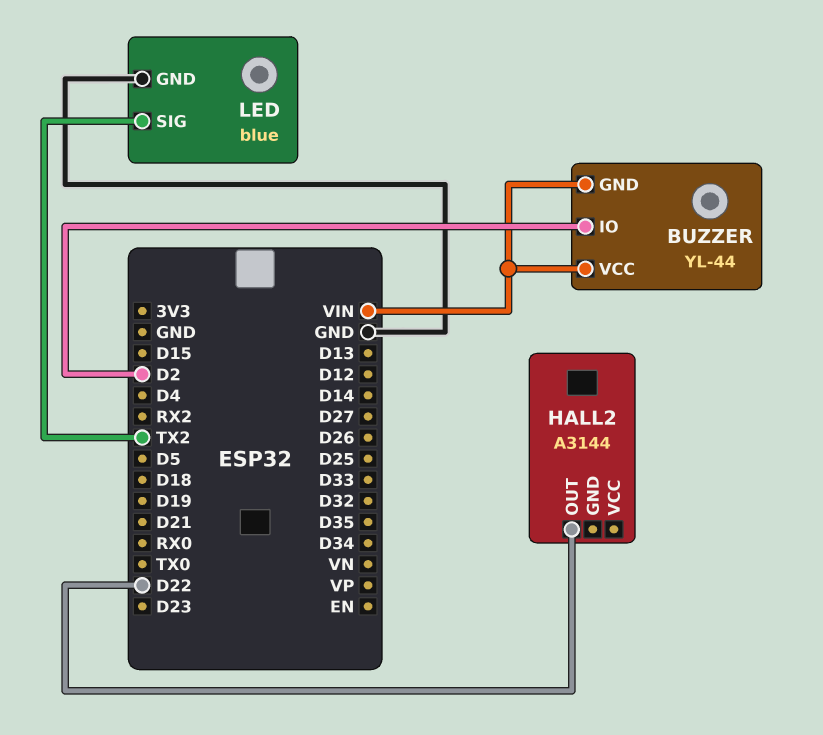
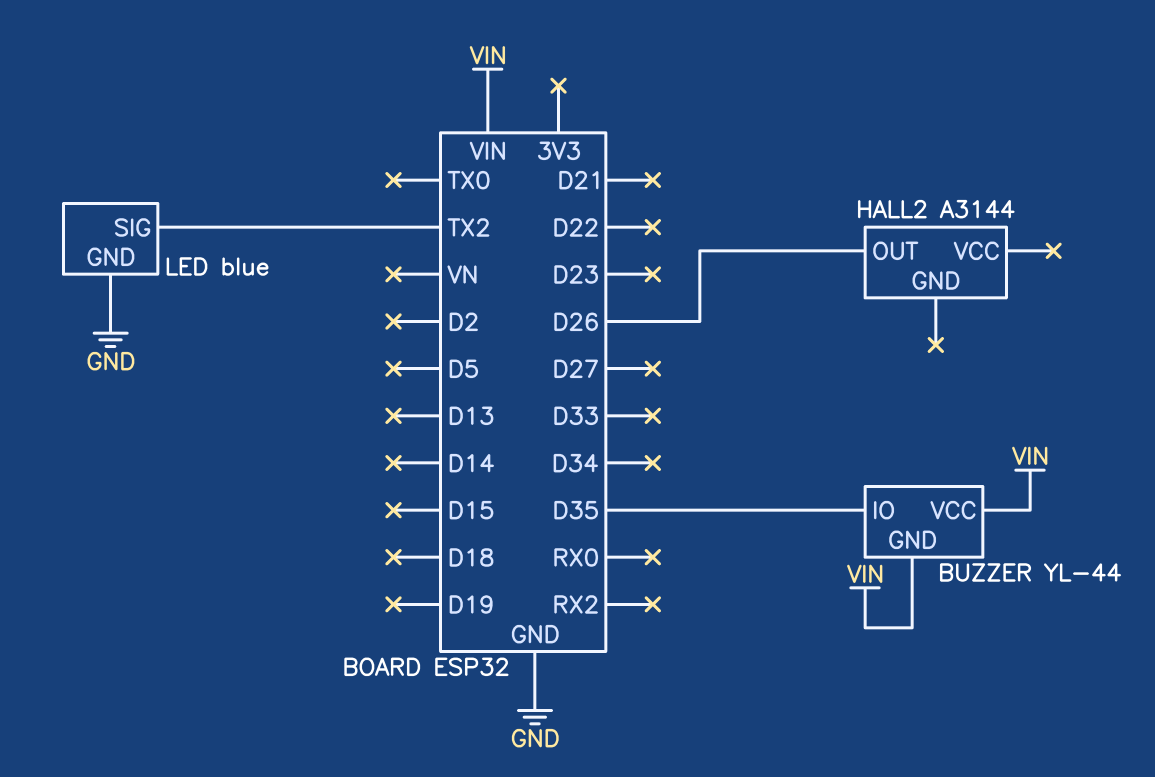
BUZZER pin IO: D2 -> D35
HALL2 pin OUT: D22 -> D26

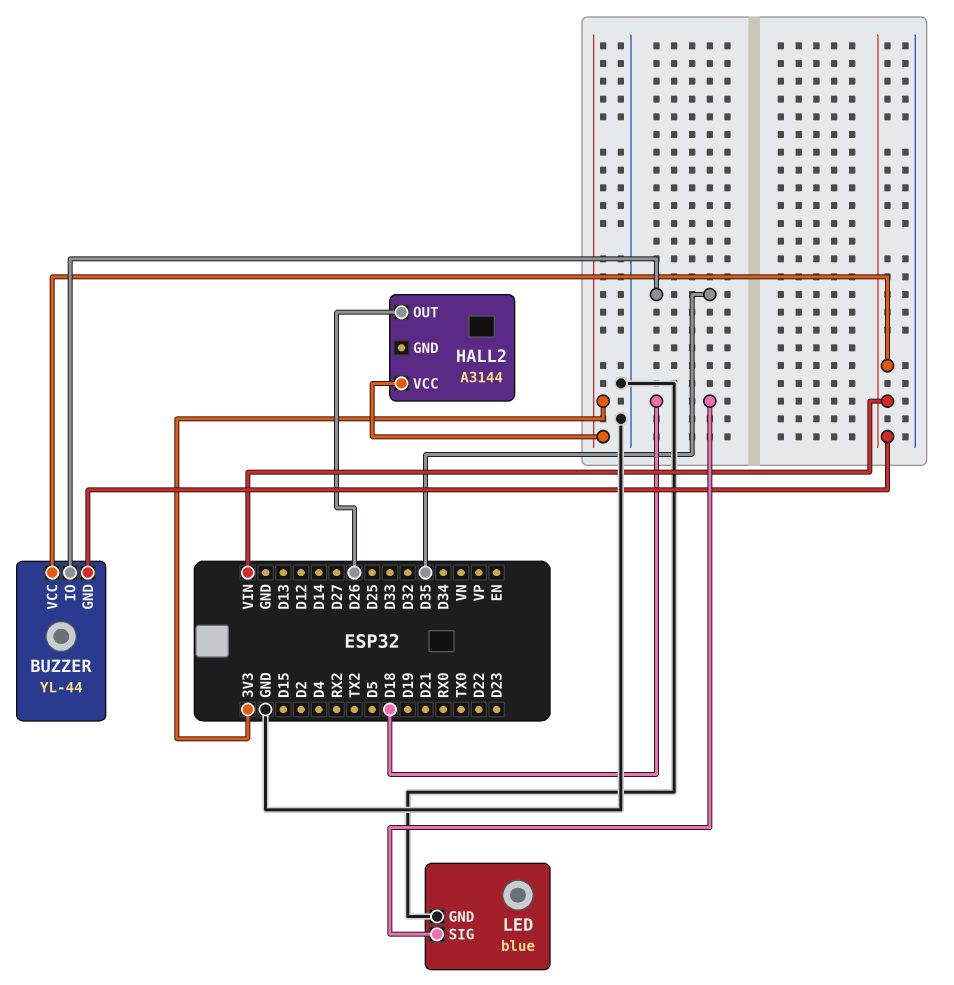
HALL2 pin VCC: none -> 3V3
LED pin SIG: TX2 -> D18

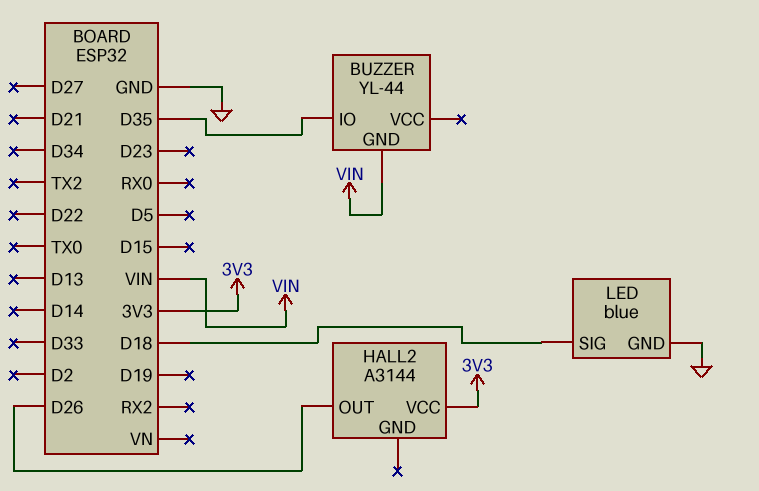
BUZZER pin VCC: VIN -> none

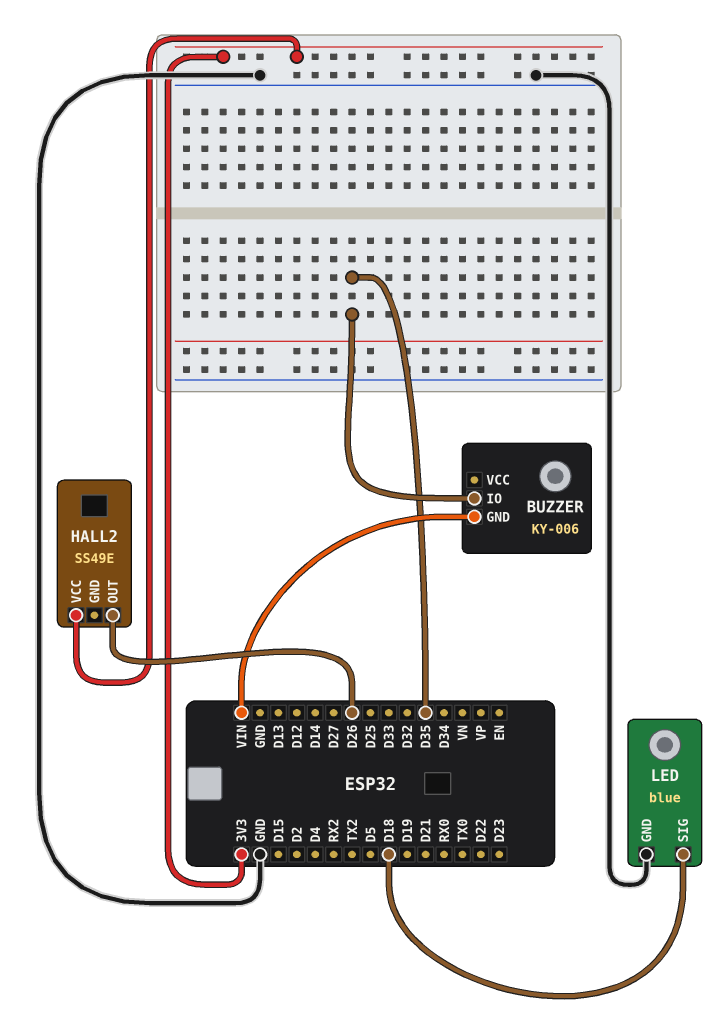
BUZZER: YL-44 -> KY-006
HALL2: A3144 -> SS49E

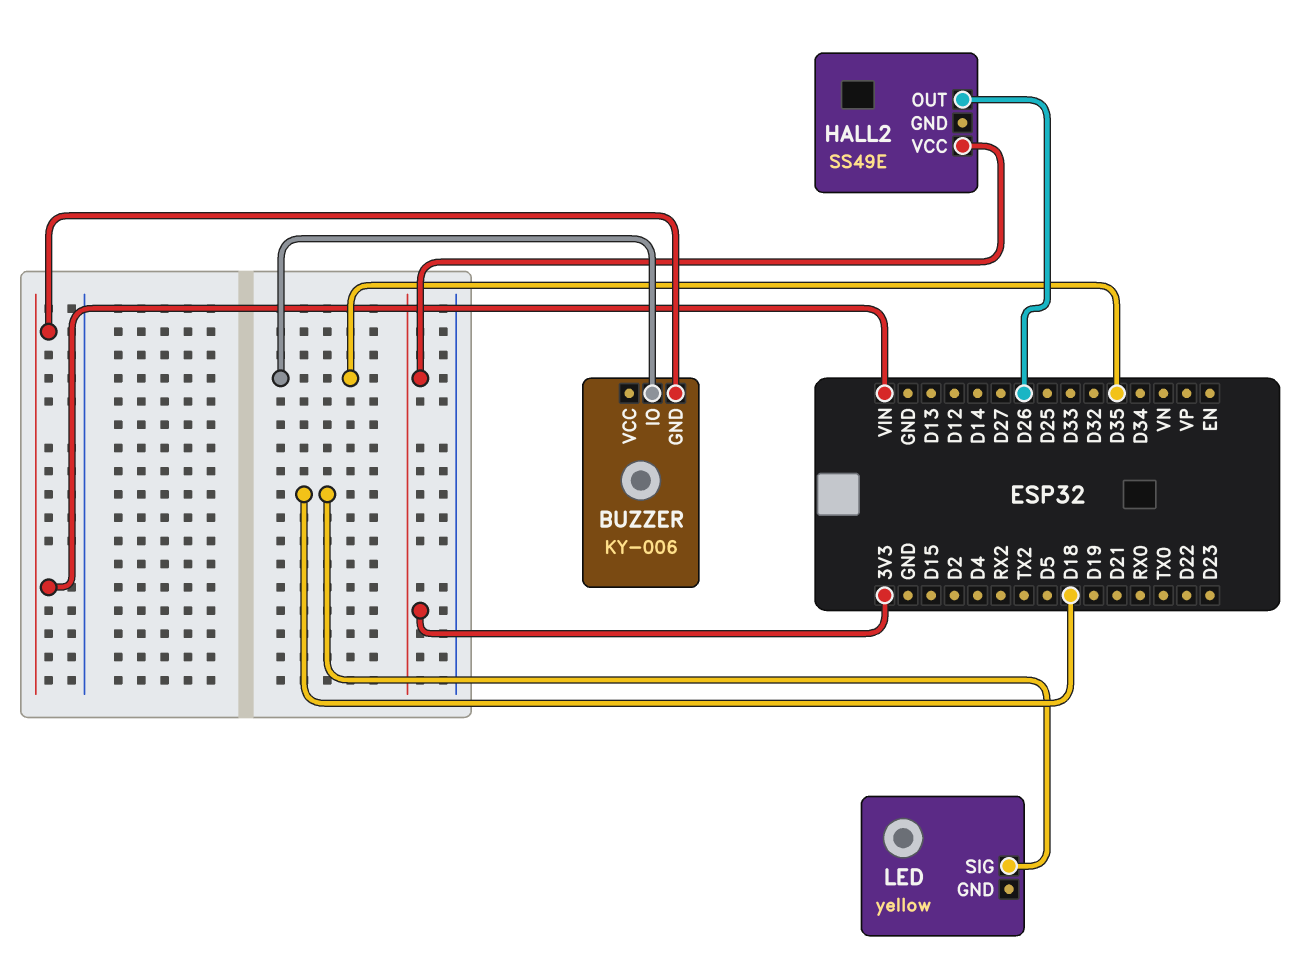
LED: blue -> yellow
LED pin GND: GND -> none

